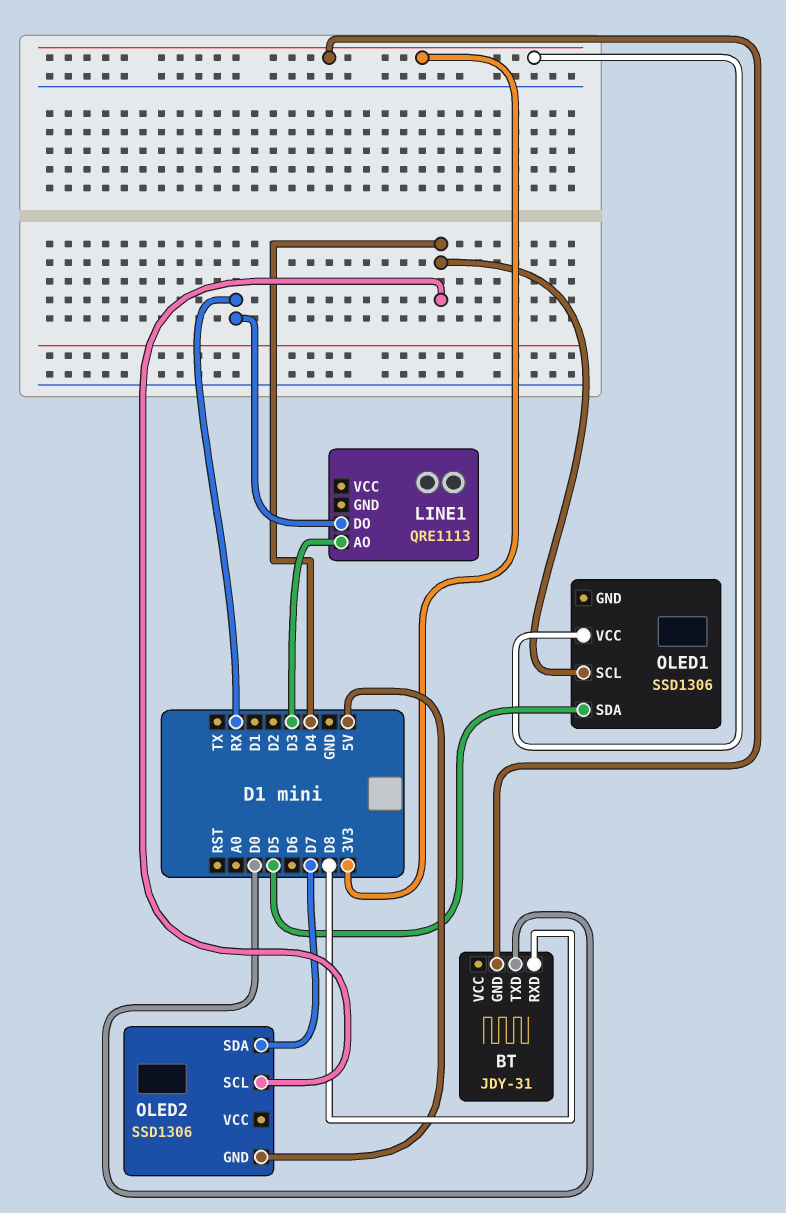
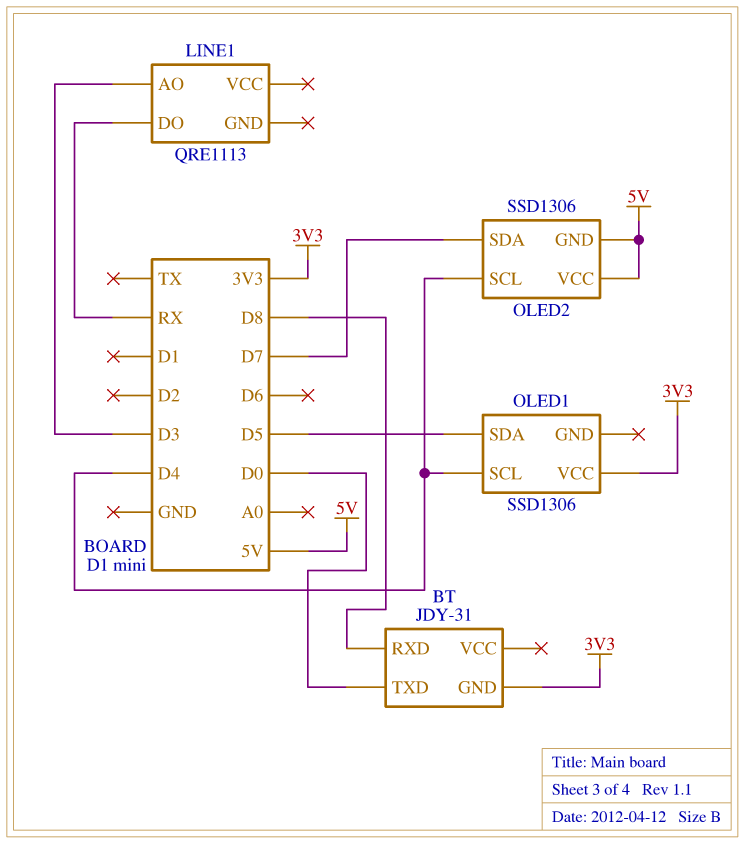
OLED2 pin VCC: none -> 5V

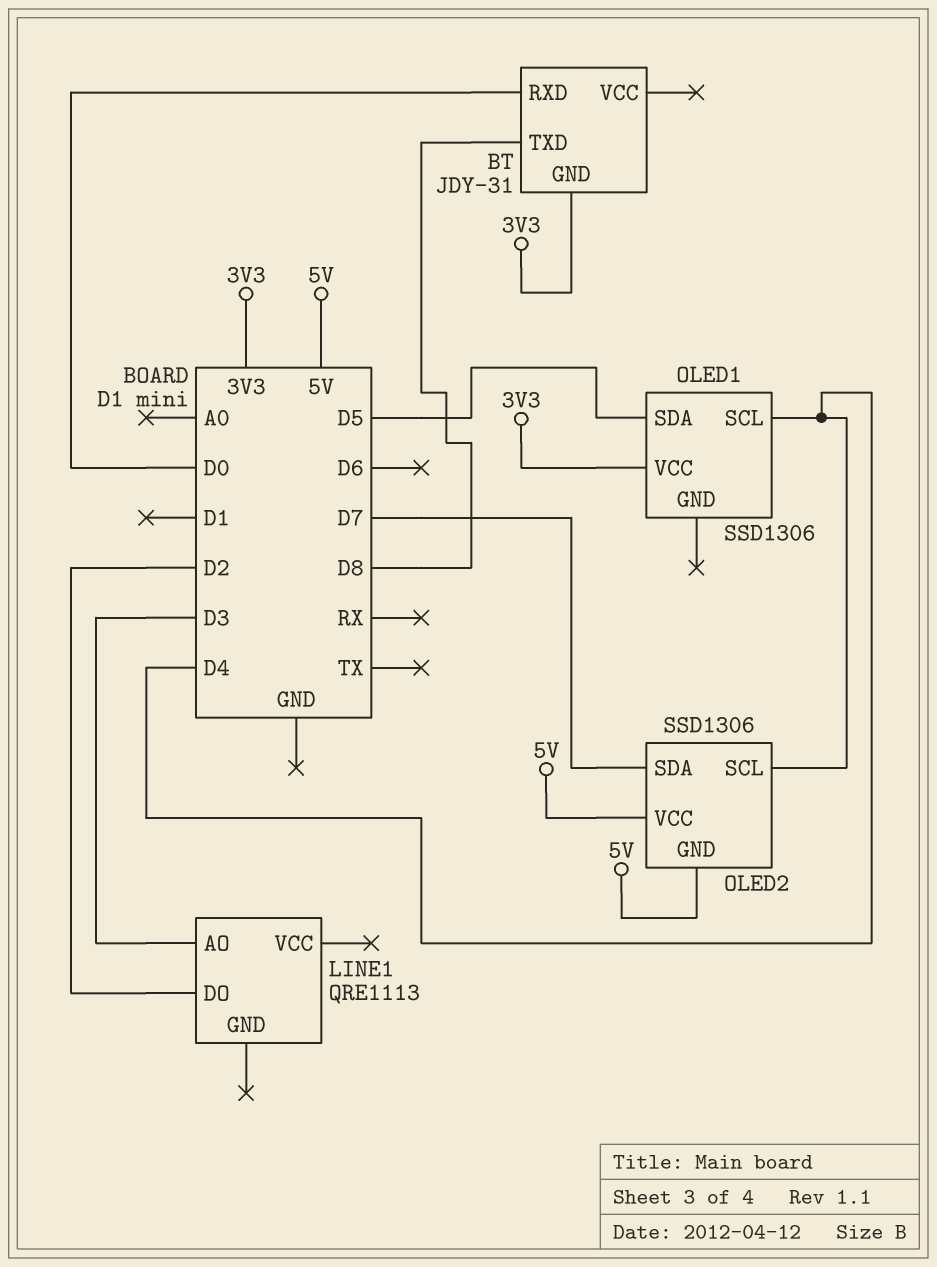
BT pin RXD: D8 -> D0
BT pin TXD: D0 -> D8
LINE1 pin DO: RX -> D2

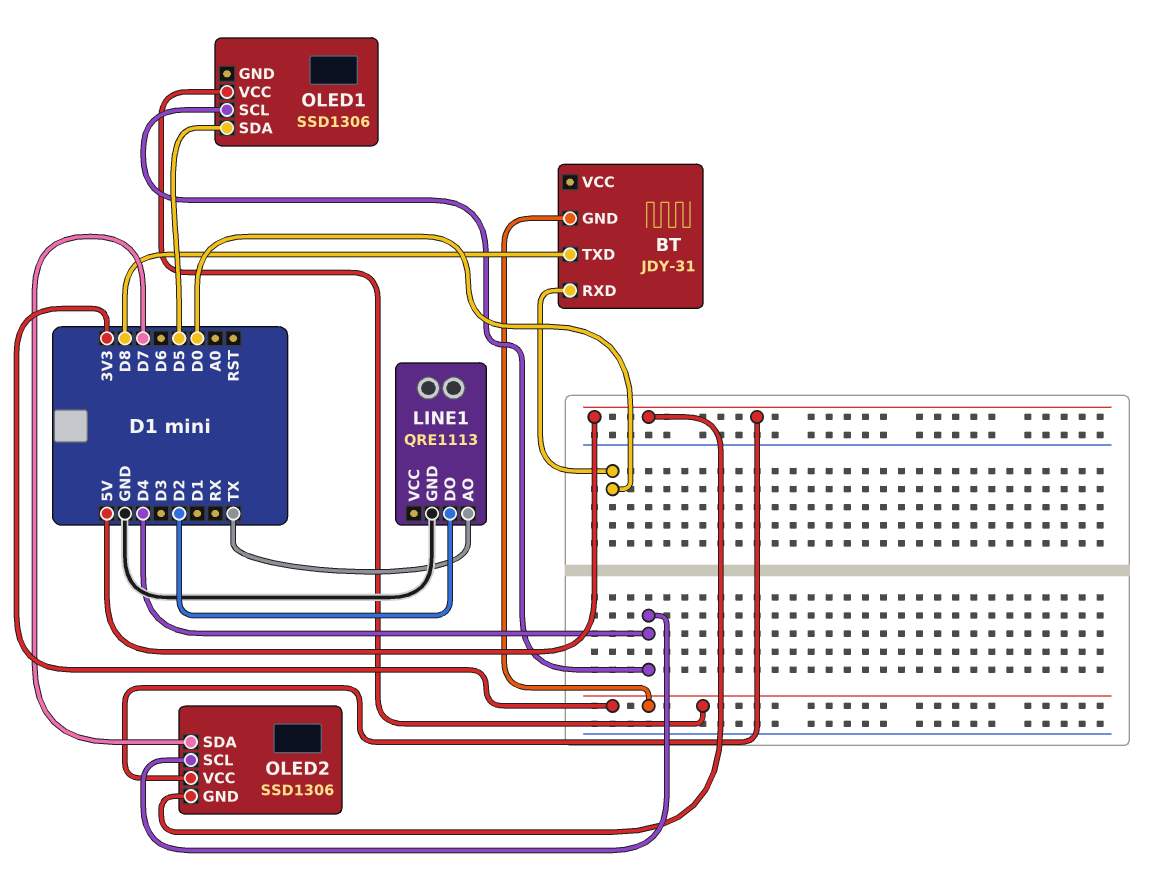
LINE1 pin AO: D3 -> TX
LINE1 pin GND: none -> GND

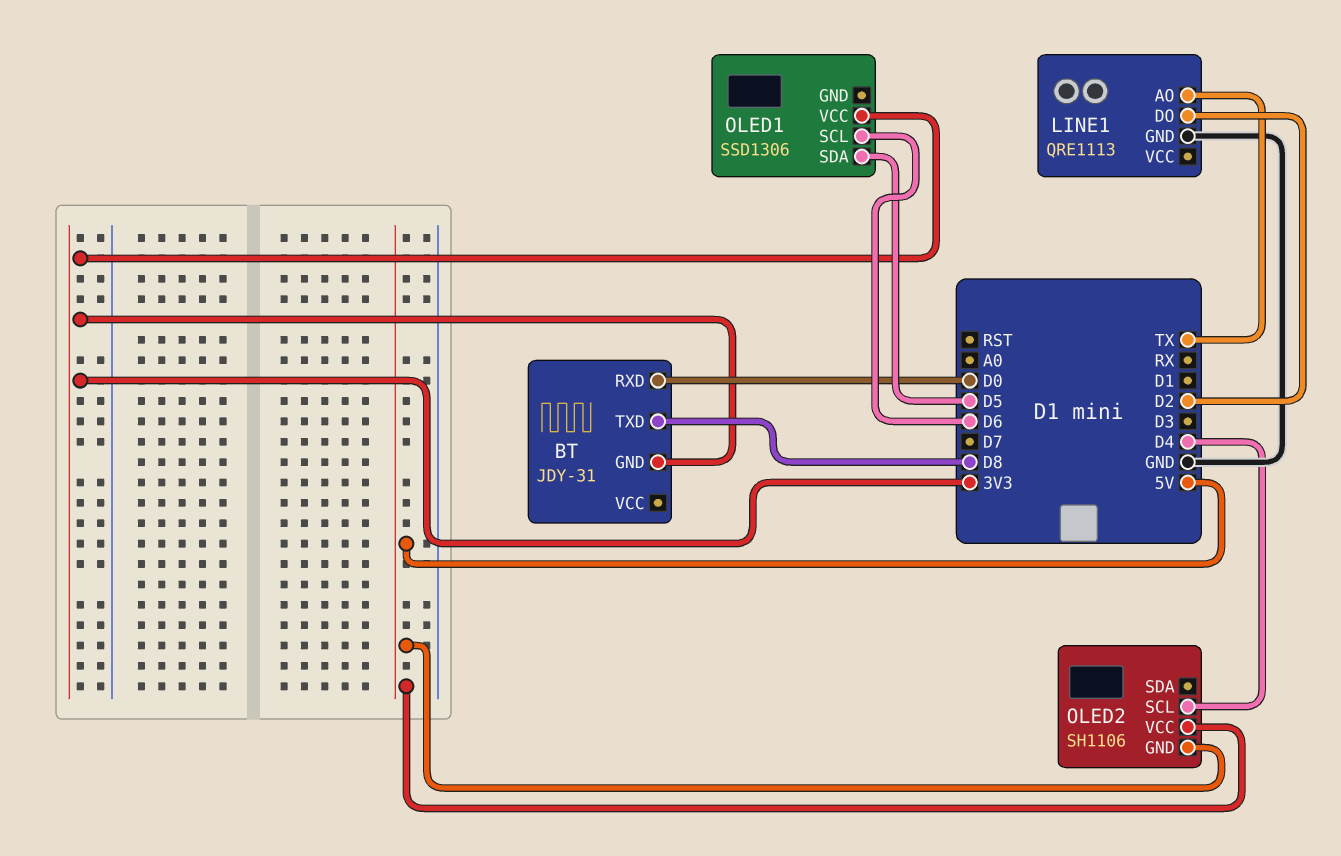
OLED1 pin SCL: D4 -> D6
OLED2: SSD1306 -> SH1106
OLED2 pin SDA: D7 -> none

